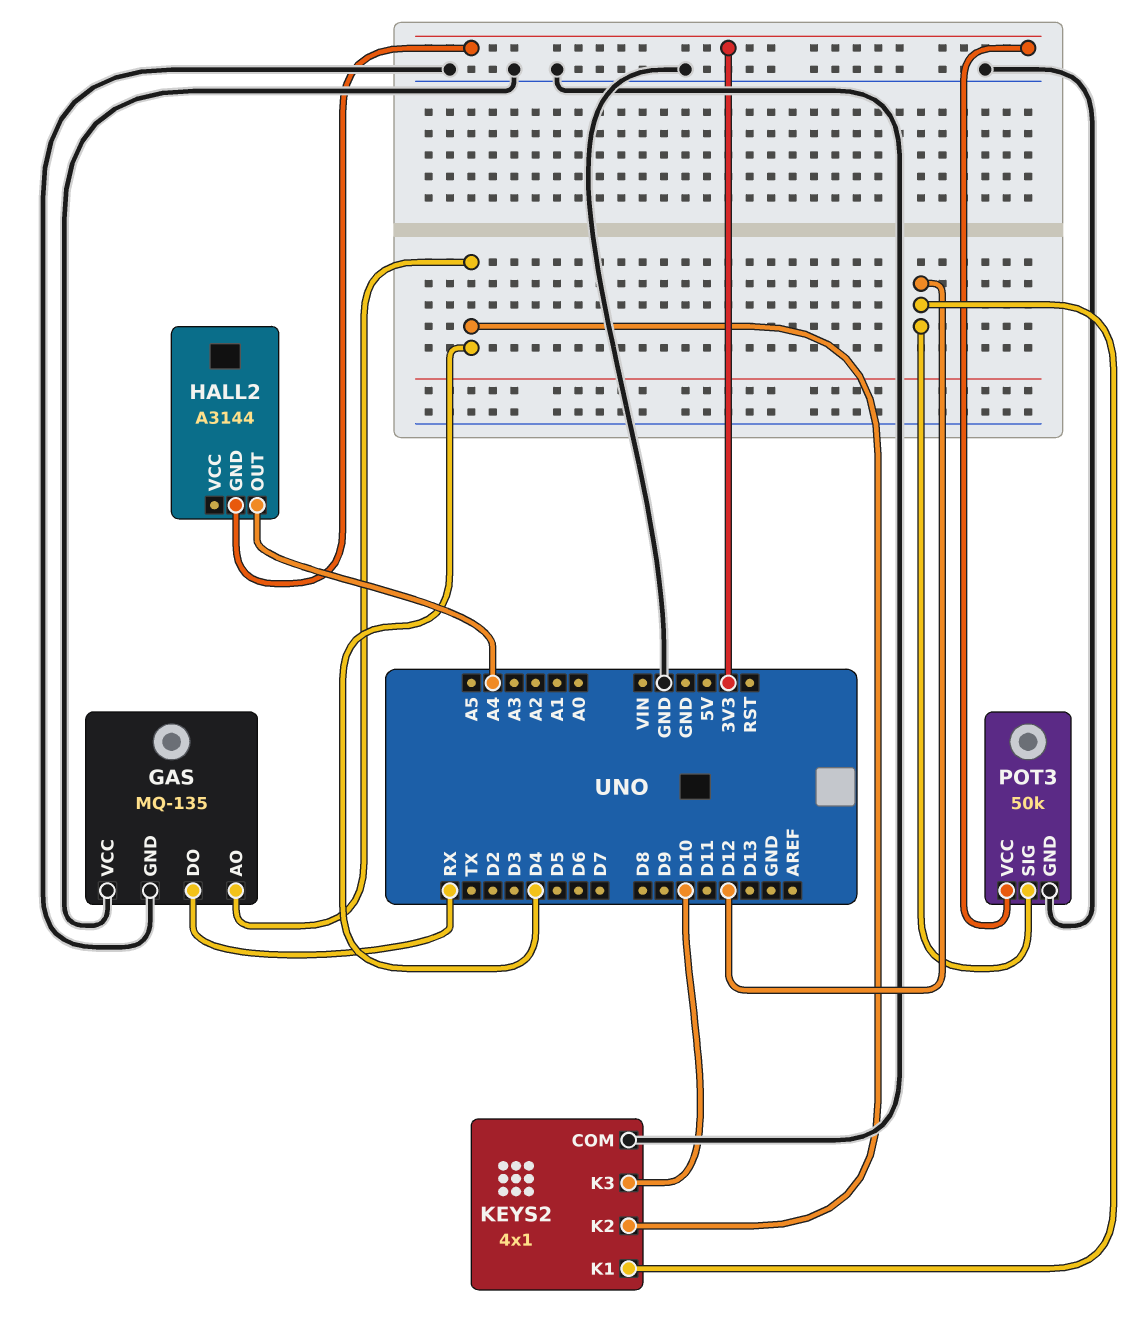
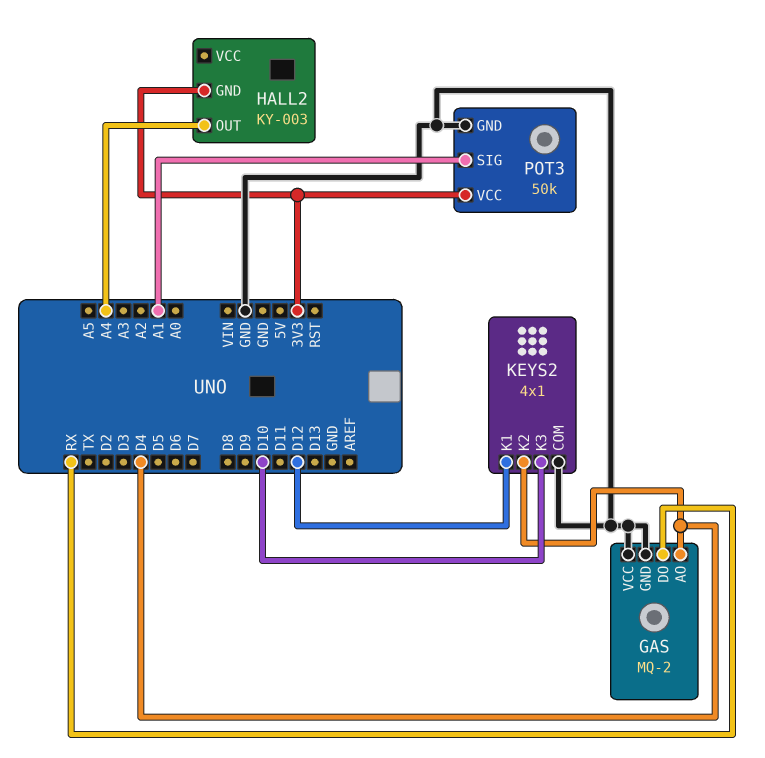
GAS: MQ-135 -> MQ-2
HALL2: A3144 -> KY-003
POT3 pin SIG: D12 -> A1

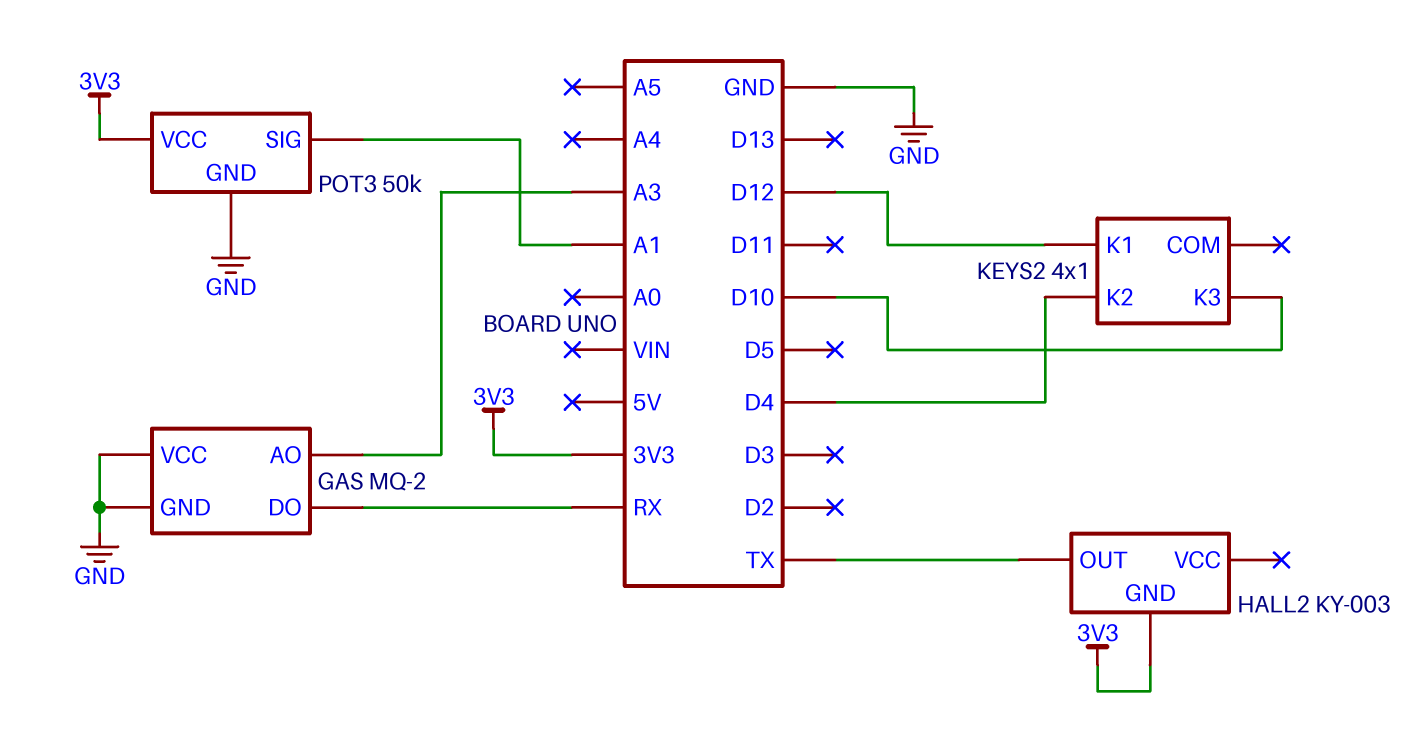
GAS pin AO: D4 -> A3
HALL2 pin OUT: A4 -> TX
KEYS2 pin COM: GND -> none

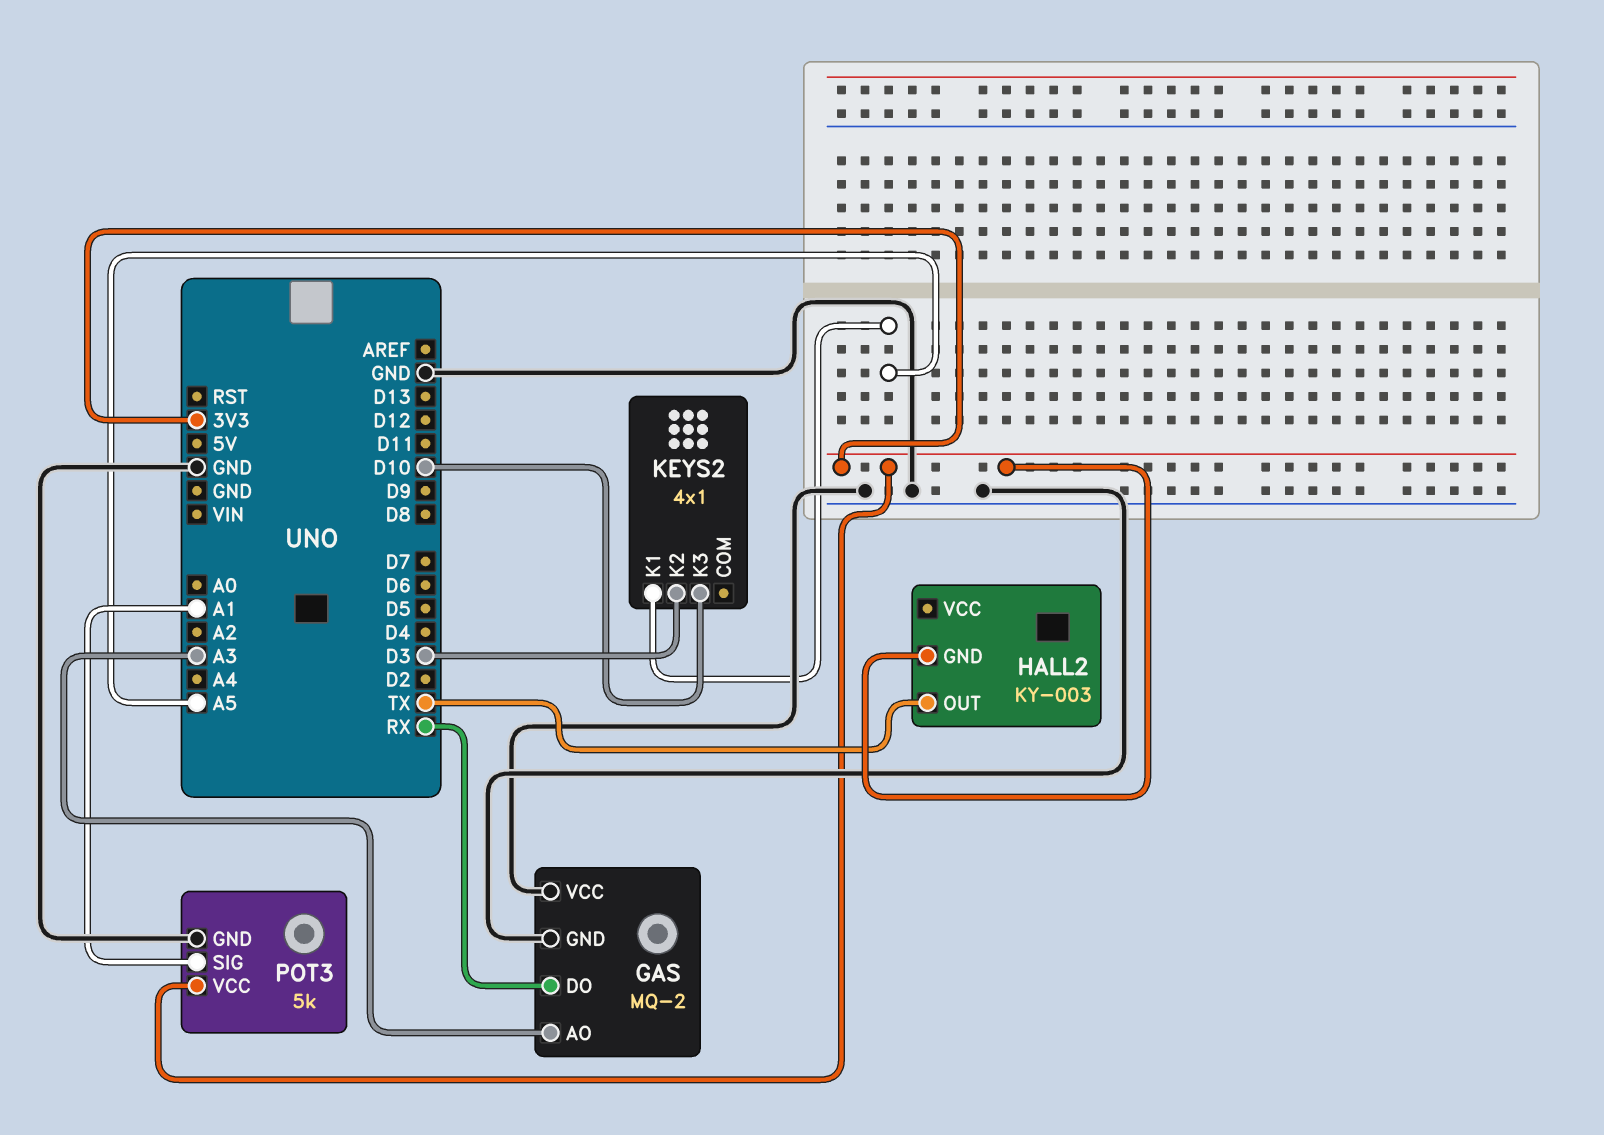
KEYS2 pin K1: D12 -> A5
KEYS2 pin K2: D4 -> D3
POT3: 50k -> 5k

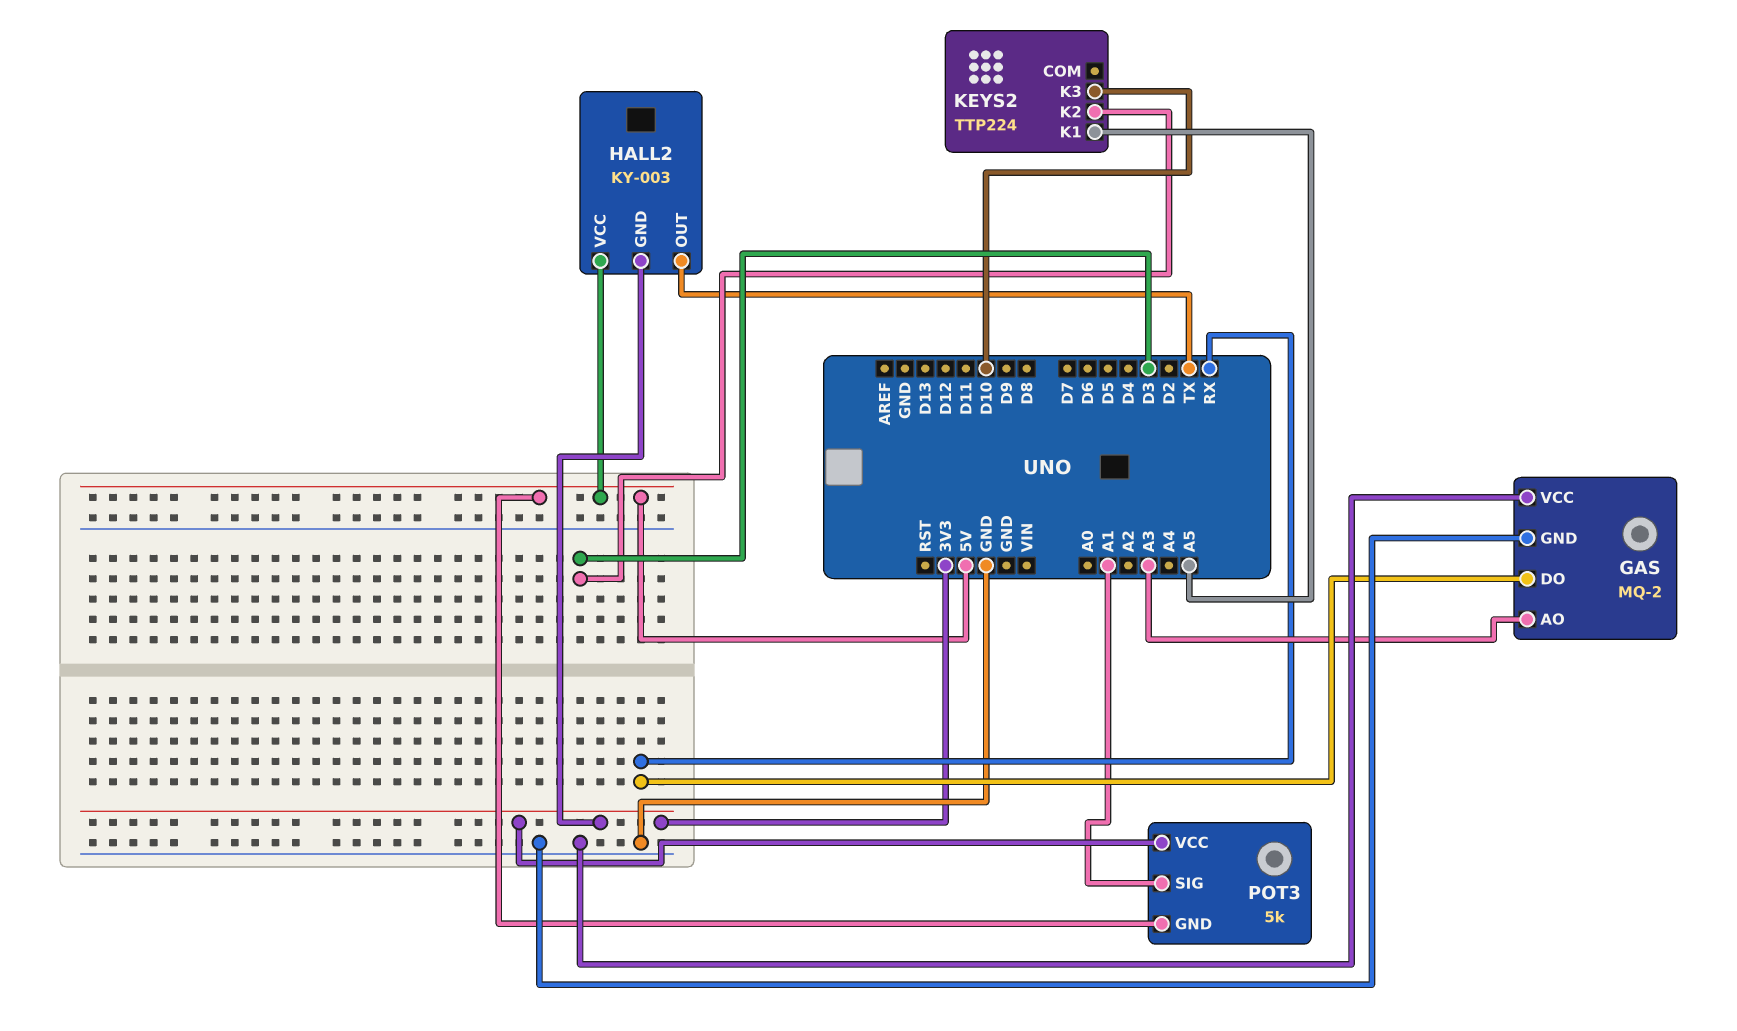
HALL2 pin VCC: none -> 5V
KEYS2: 4x1 -> TTP224
POT3 pin GND: GND -> 5V

